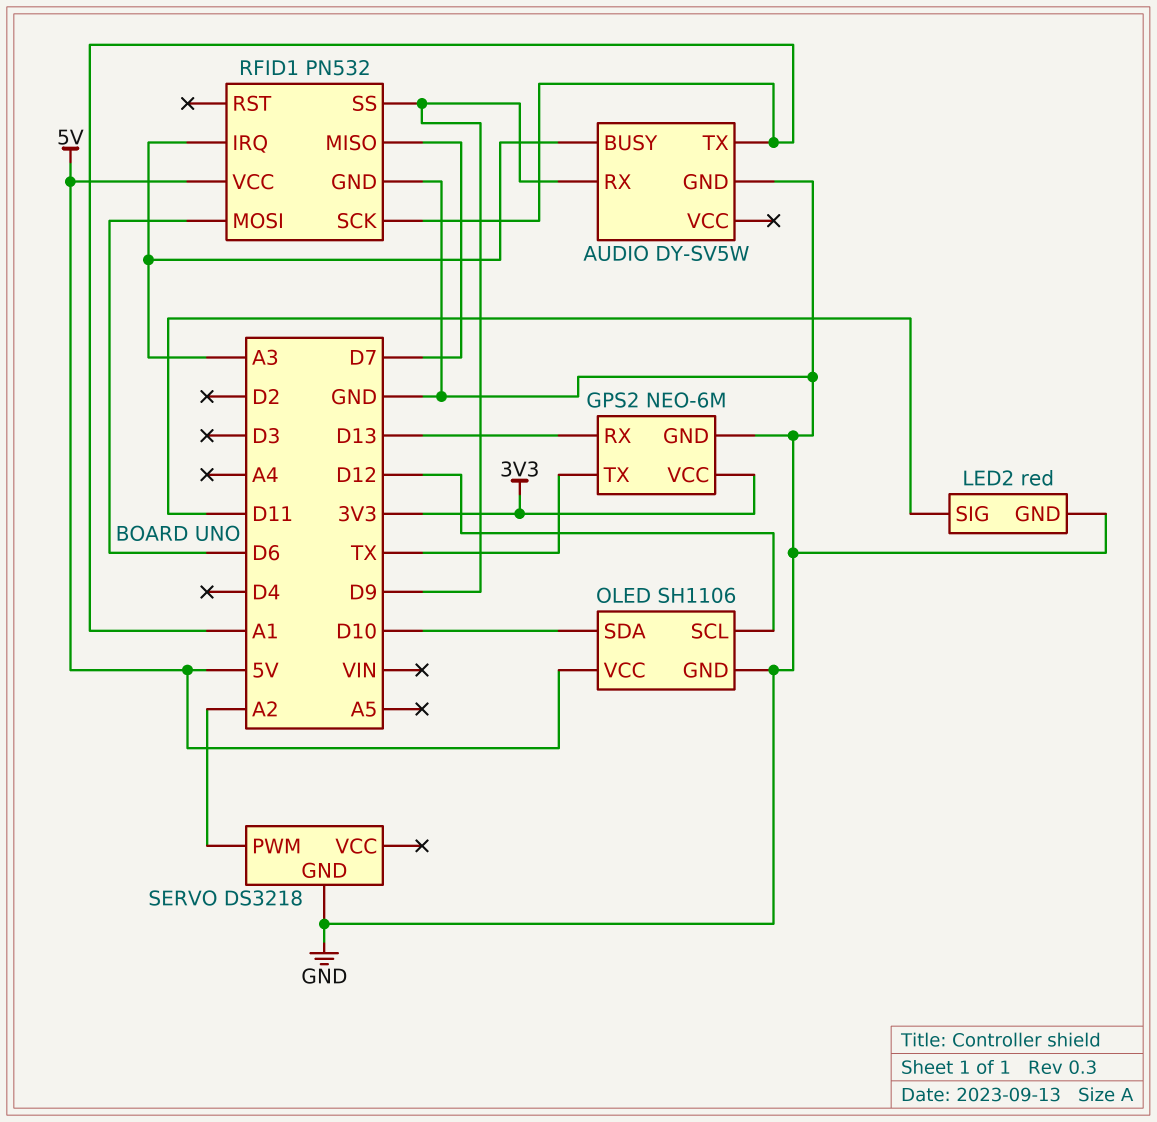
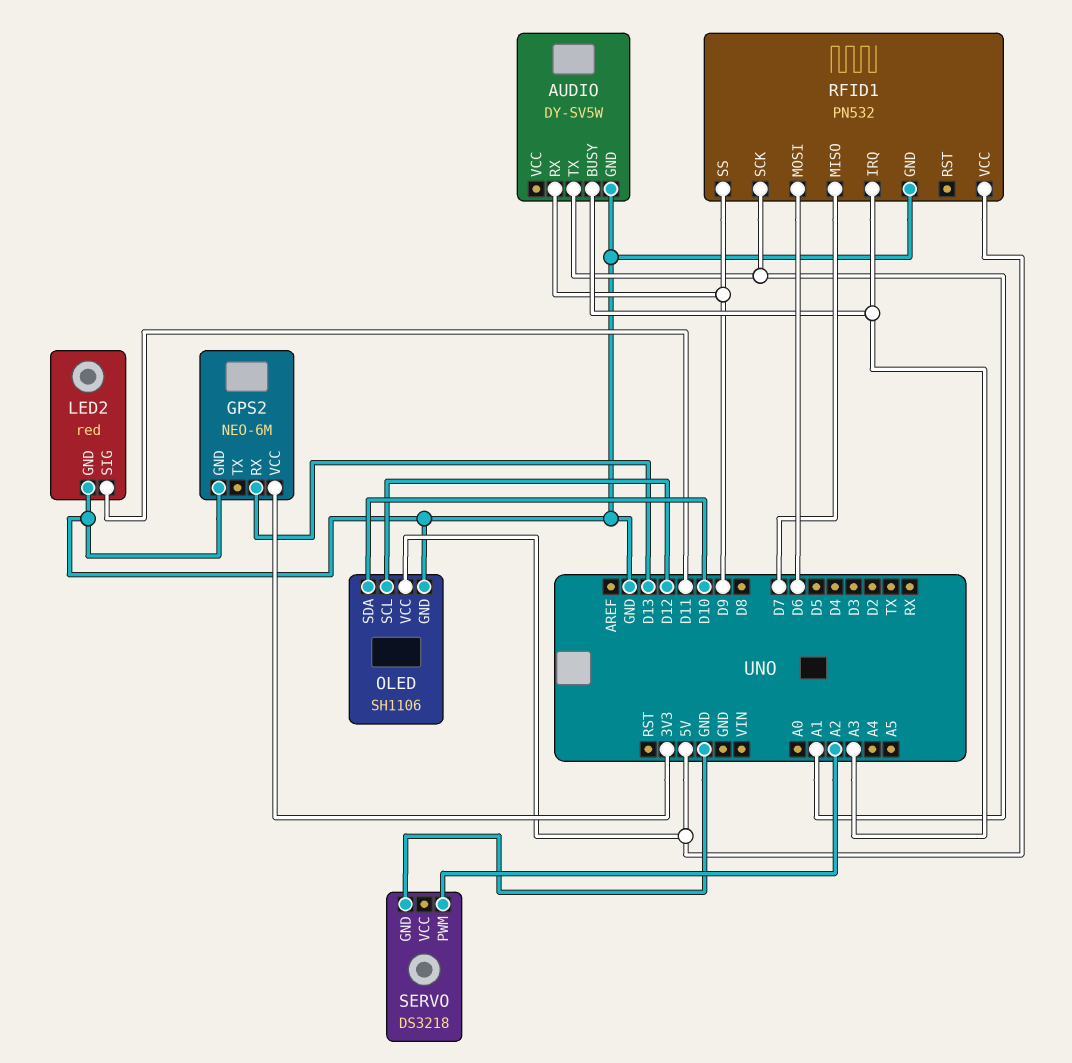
GPS2 pin TX: TX -> none

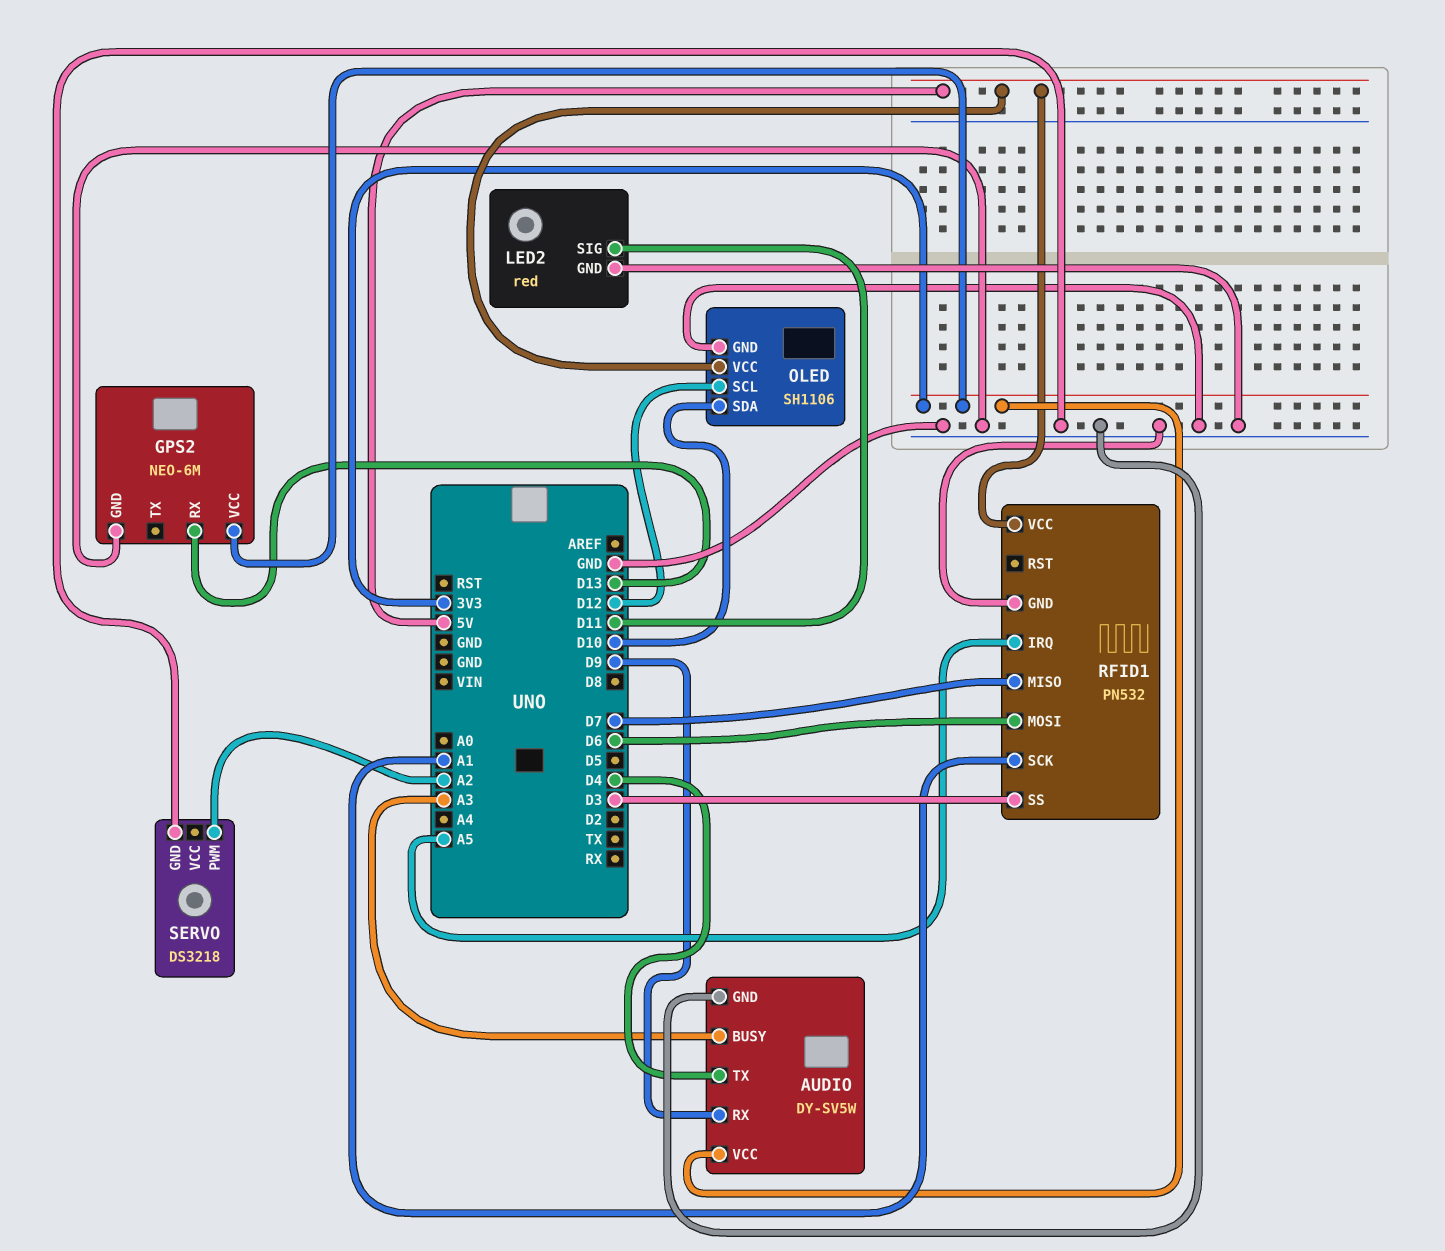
AUDIO pin TX: A1 -> D4
AUDIO pin VCC: none -> 3V3
RFID1 pin IRQ: A3 -> A5
RFID1 pin SS: D9 -> D3

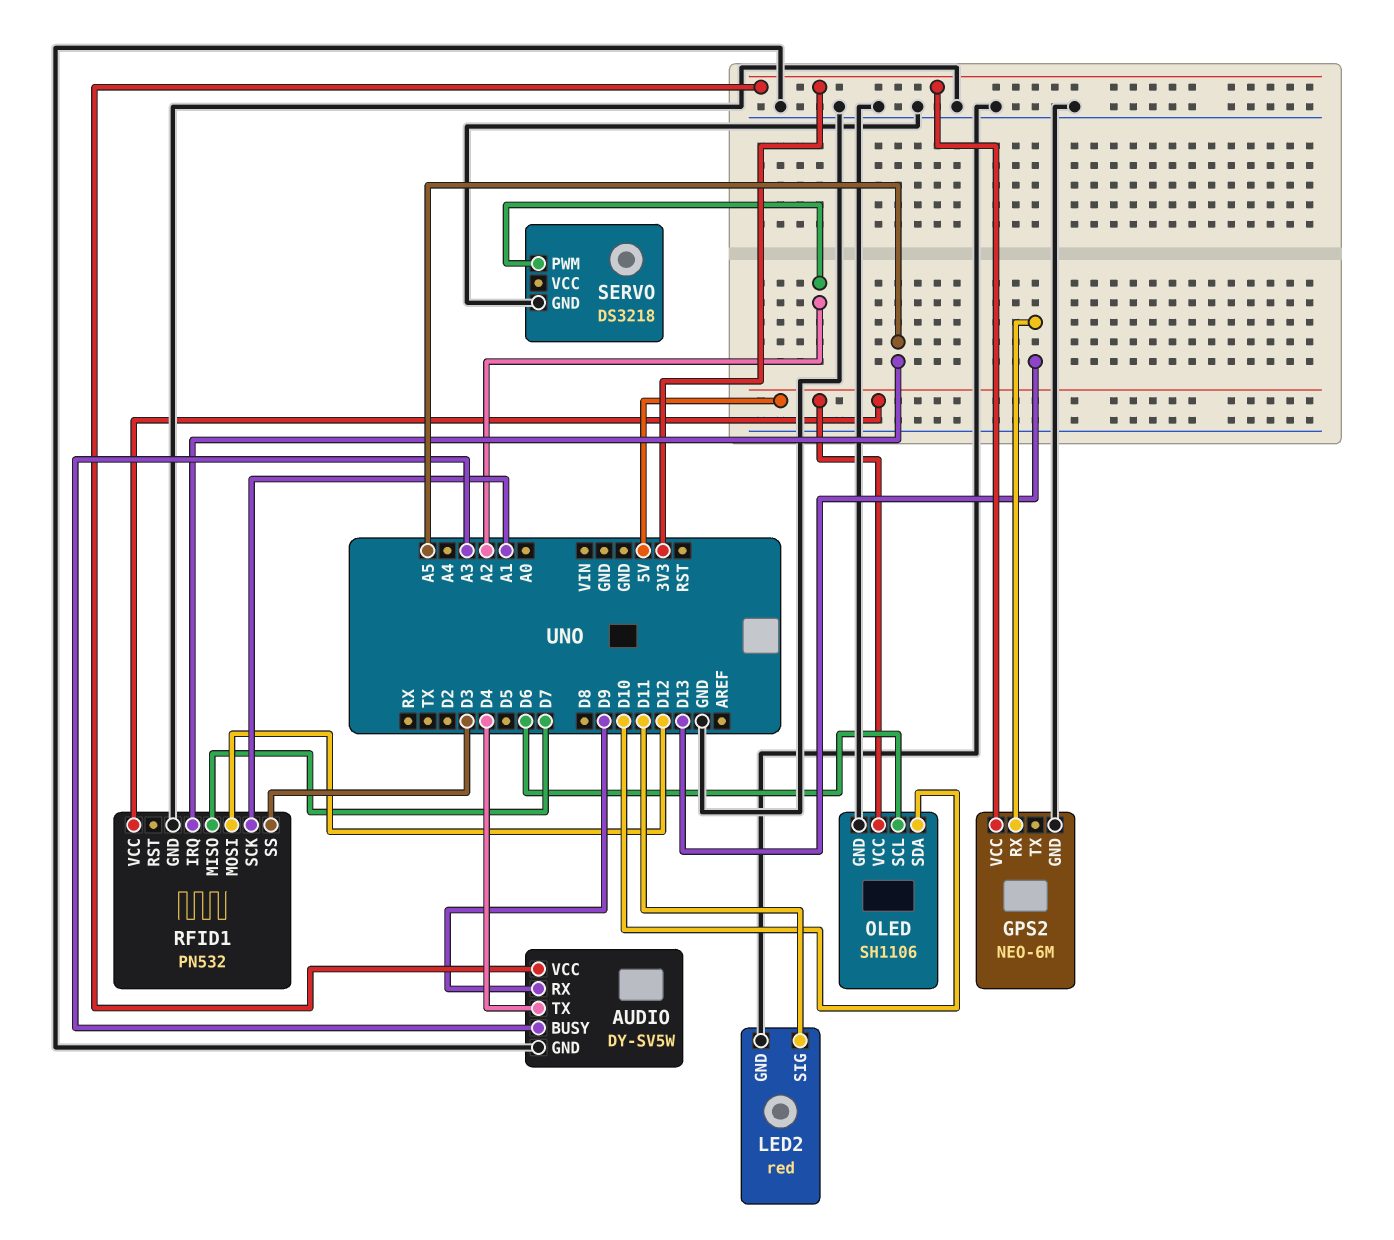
OLED pin SCL: D12 -> D6
RFID1 pin MOSI: D6 -> D12

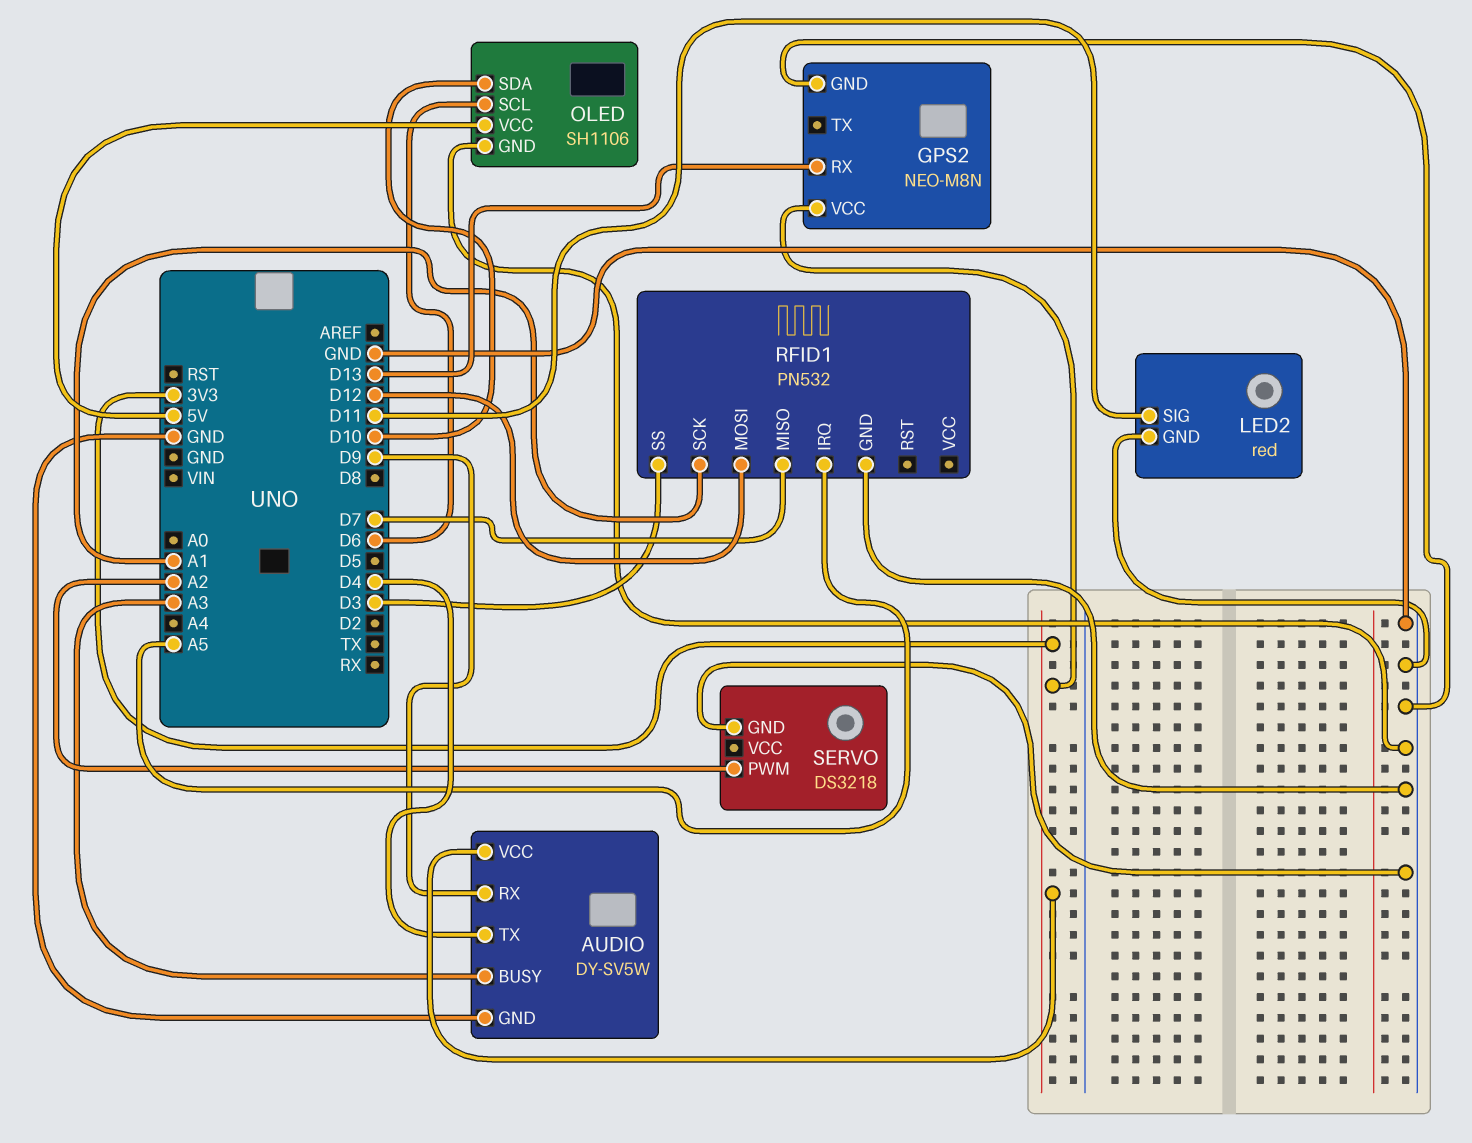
GPS2: NEO-6M -> NEO-M8N
RFID1 pin VCC: 5V -> none

